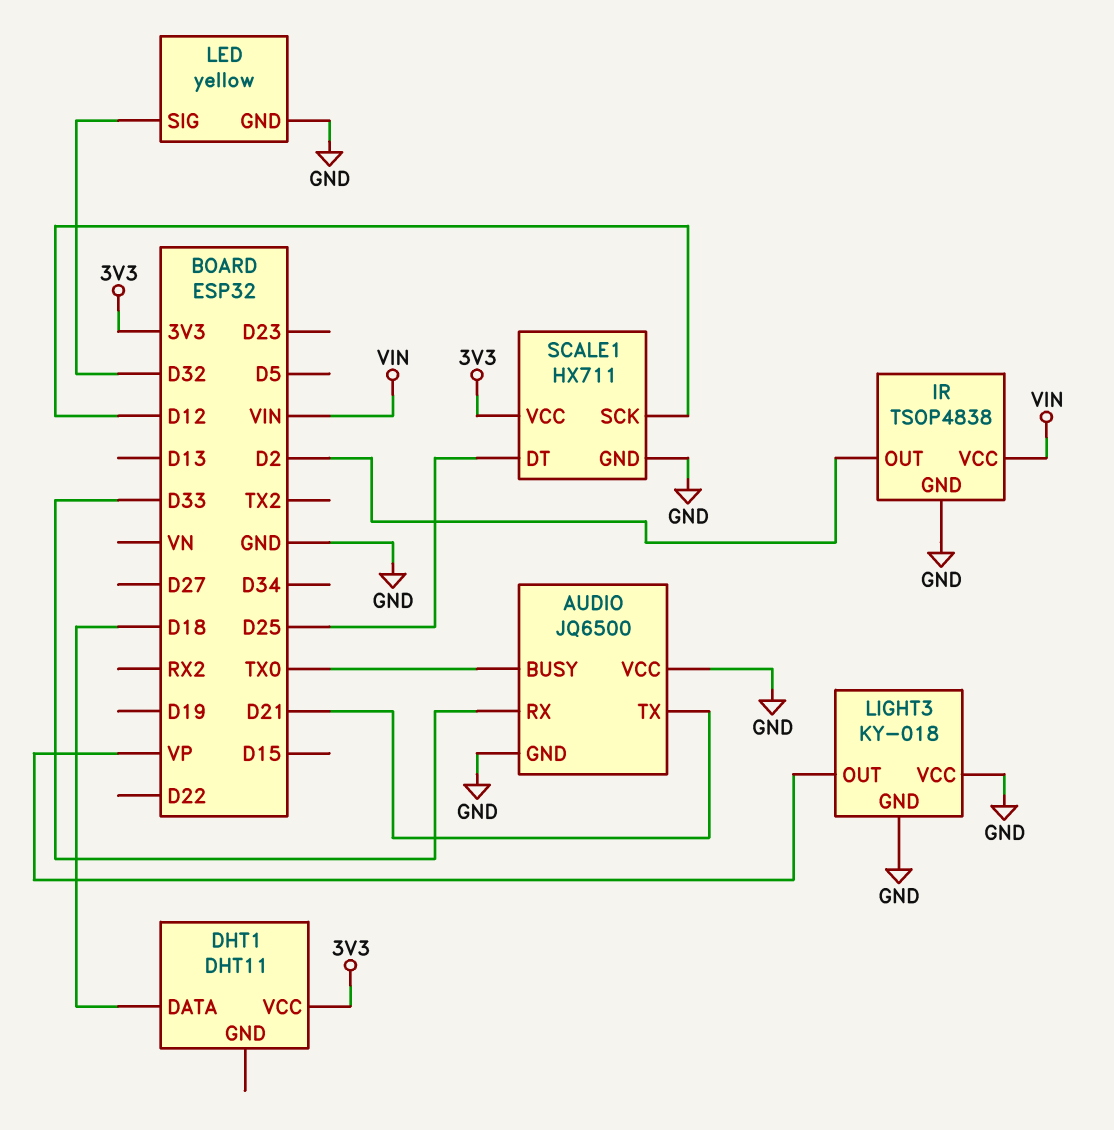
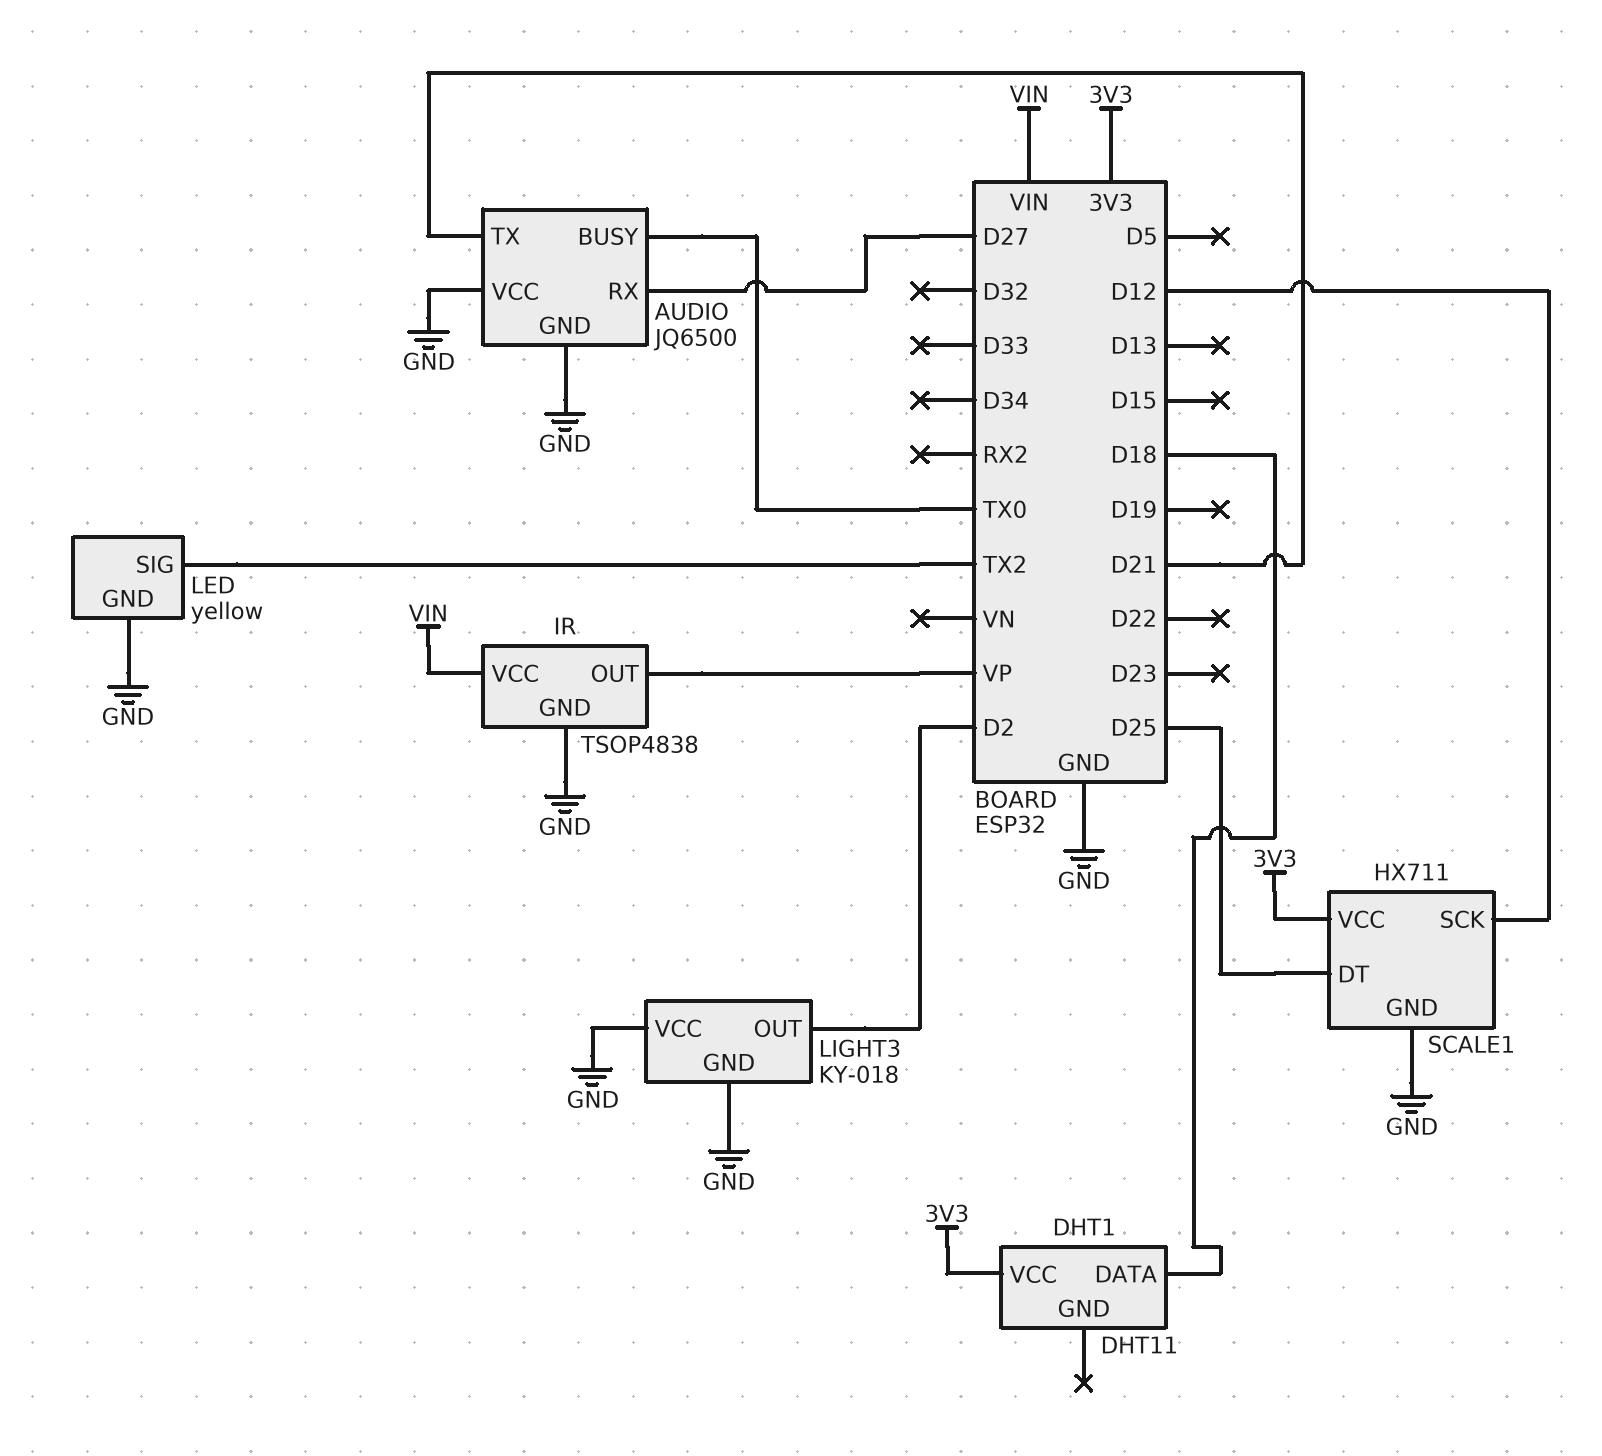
AUDIO pin RX: D33 -> D27
IR pin OUT: D2 -> VP
LED pin SIG: D32 -> TX2
LIGHT3 pin OUT: VP -> D2

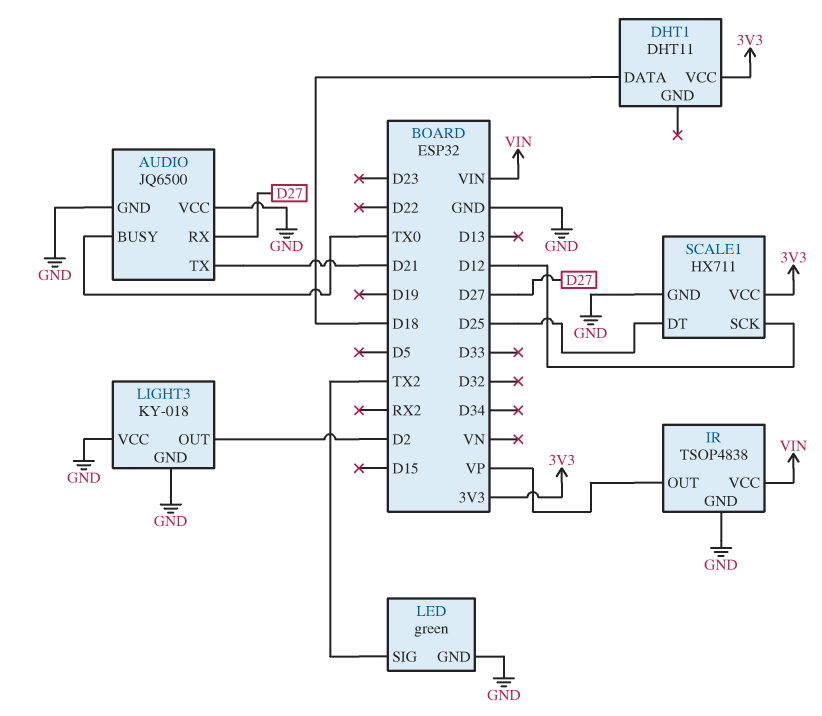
LED: yellow -> green

